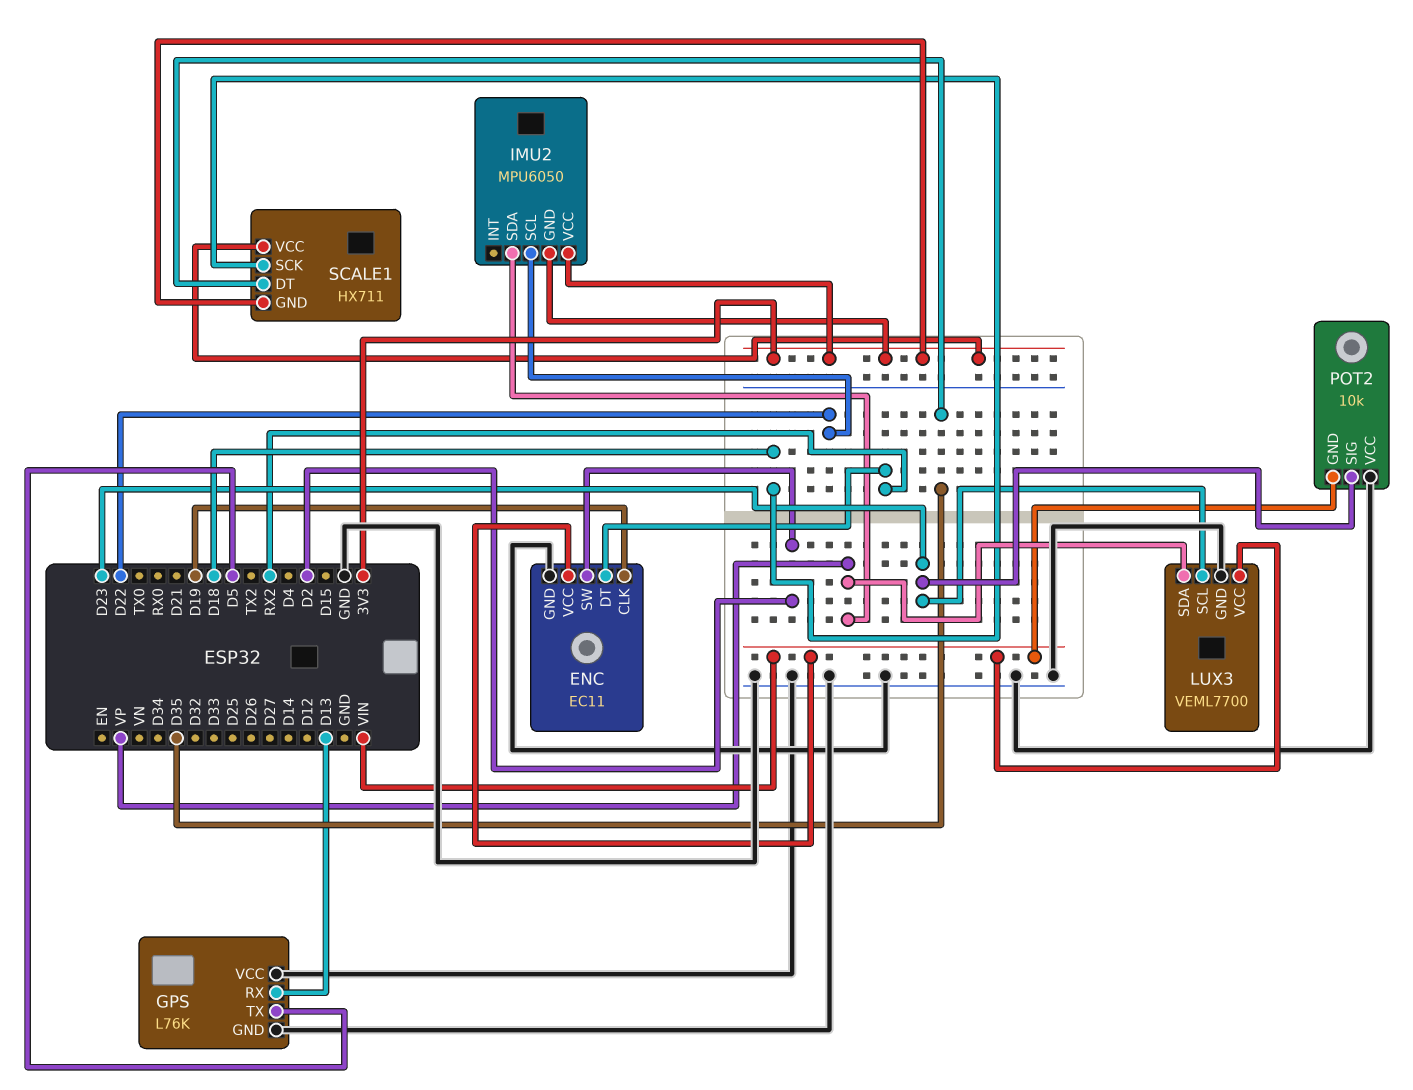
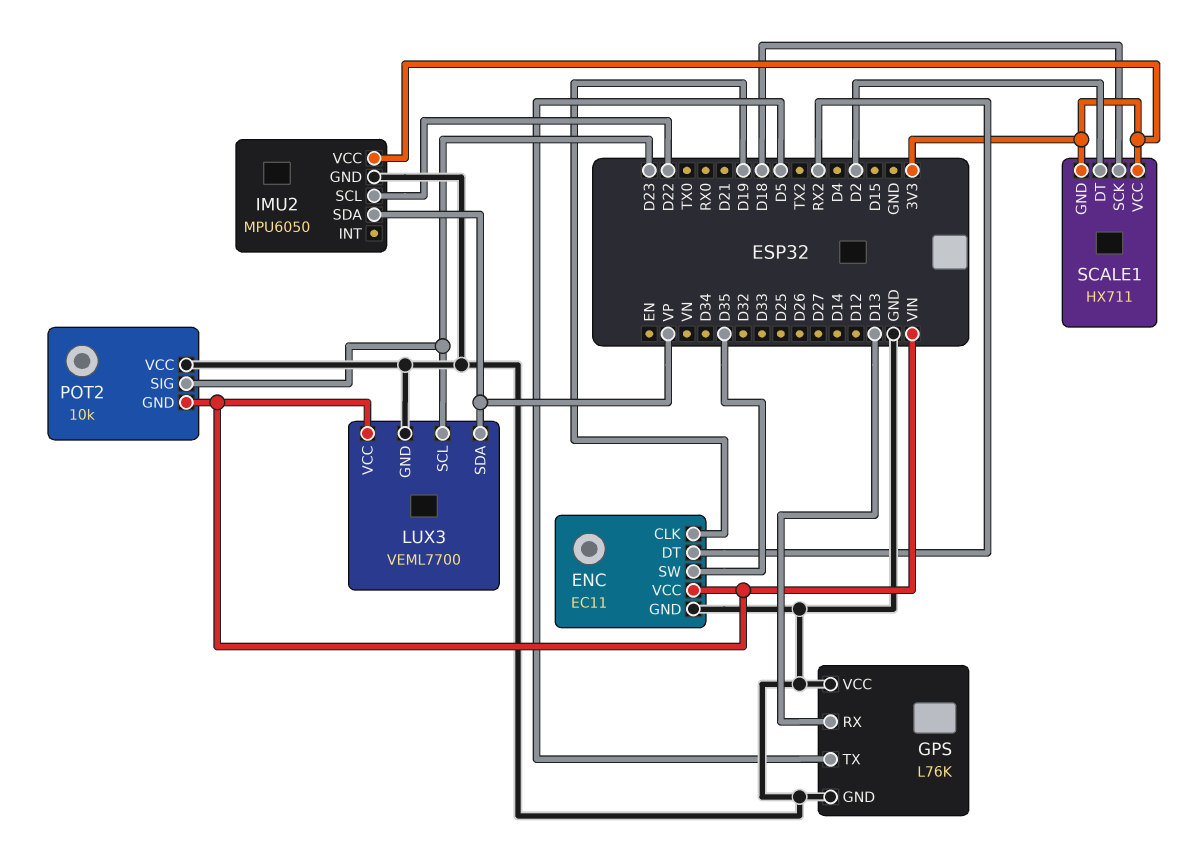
ENC pin SW: D2 -> D35
IMU2 pin GND: 3V3 -> GND
SCALE1 pin DT: D35 -> D2

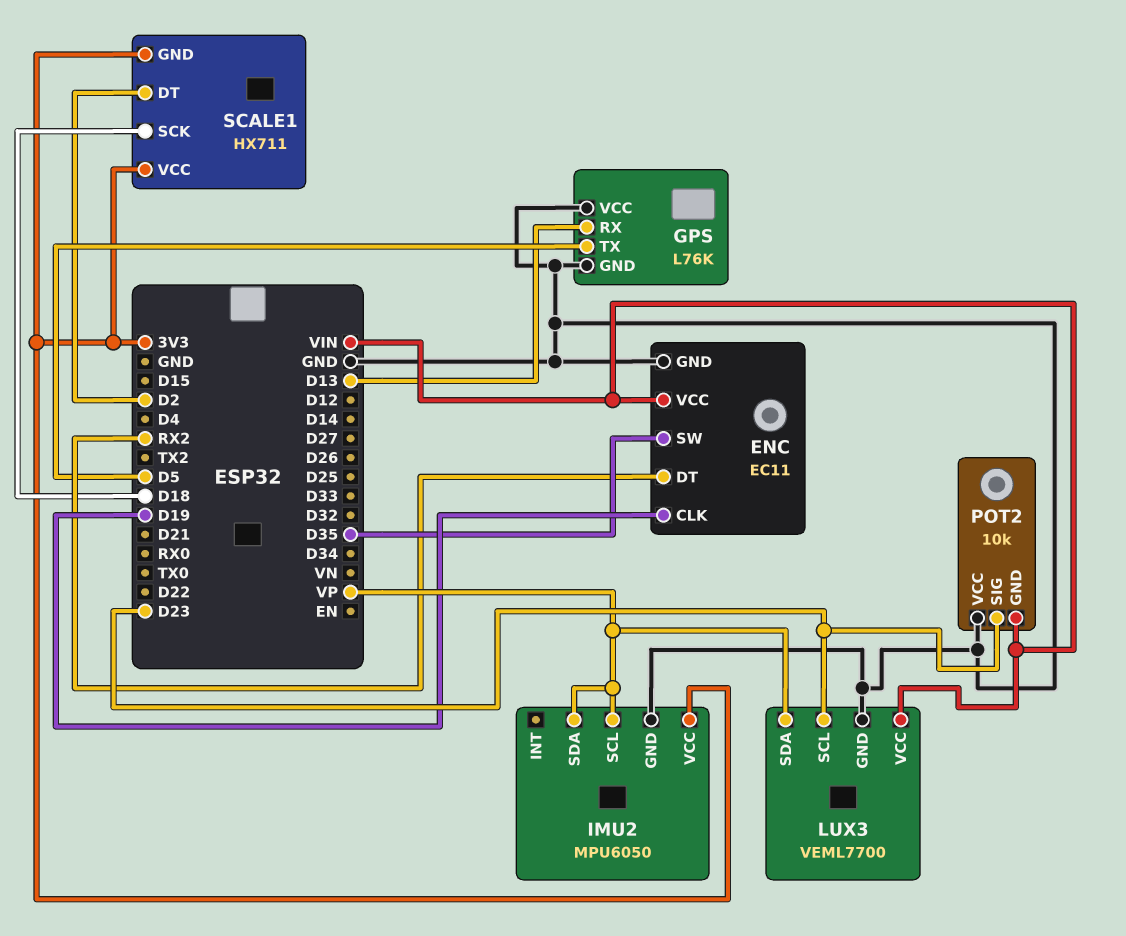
IMU2 pin SCL: D22 -> VP

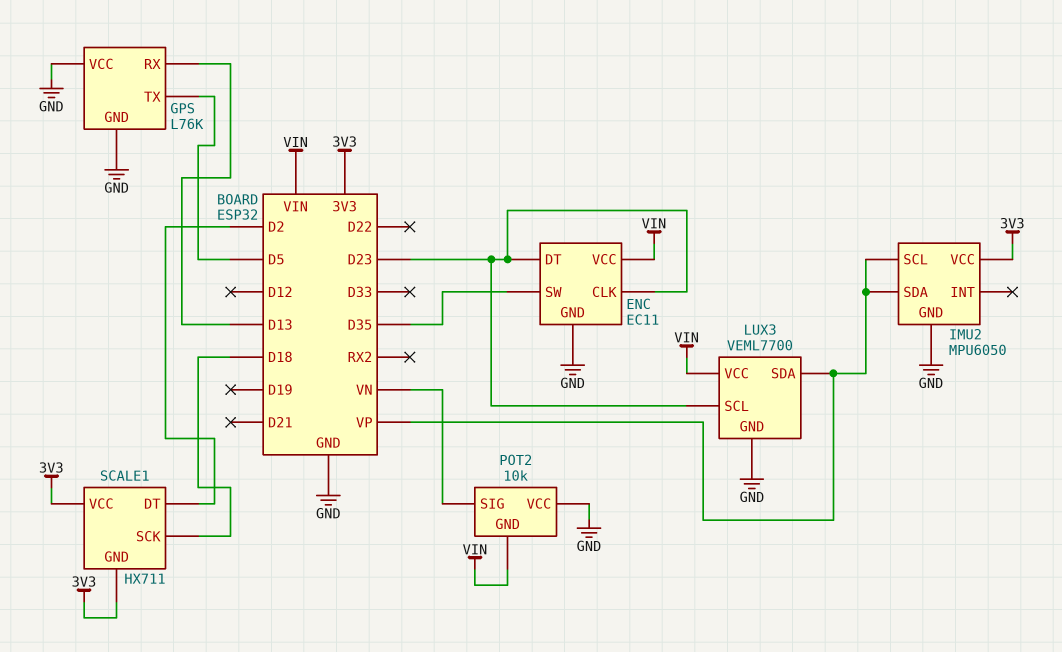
ENC pin CLK: D19 -> D23
ENC pin DT: RX2 -> D23
POT2 pin SIG: D23 -> VN

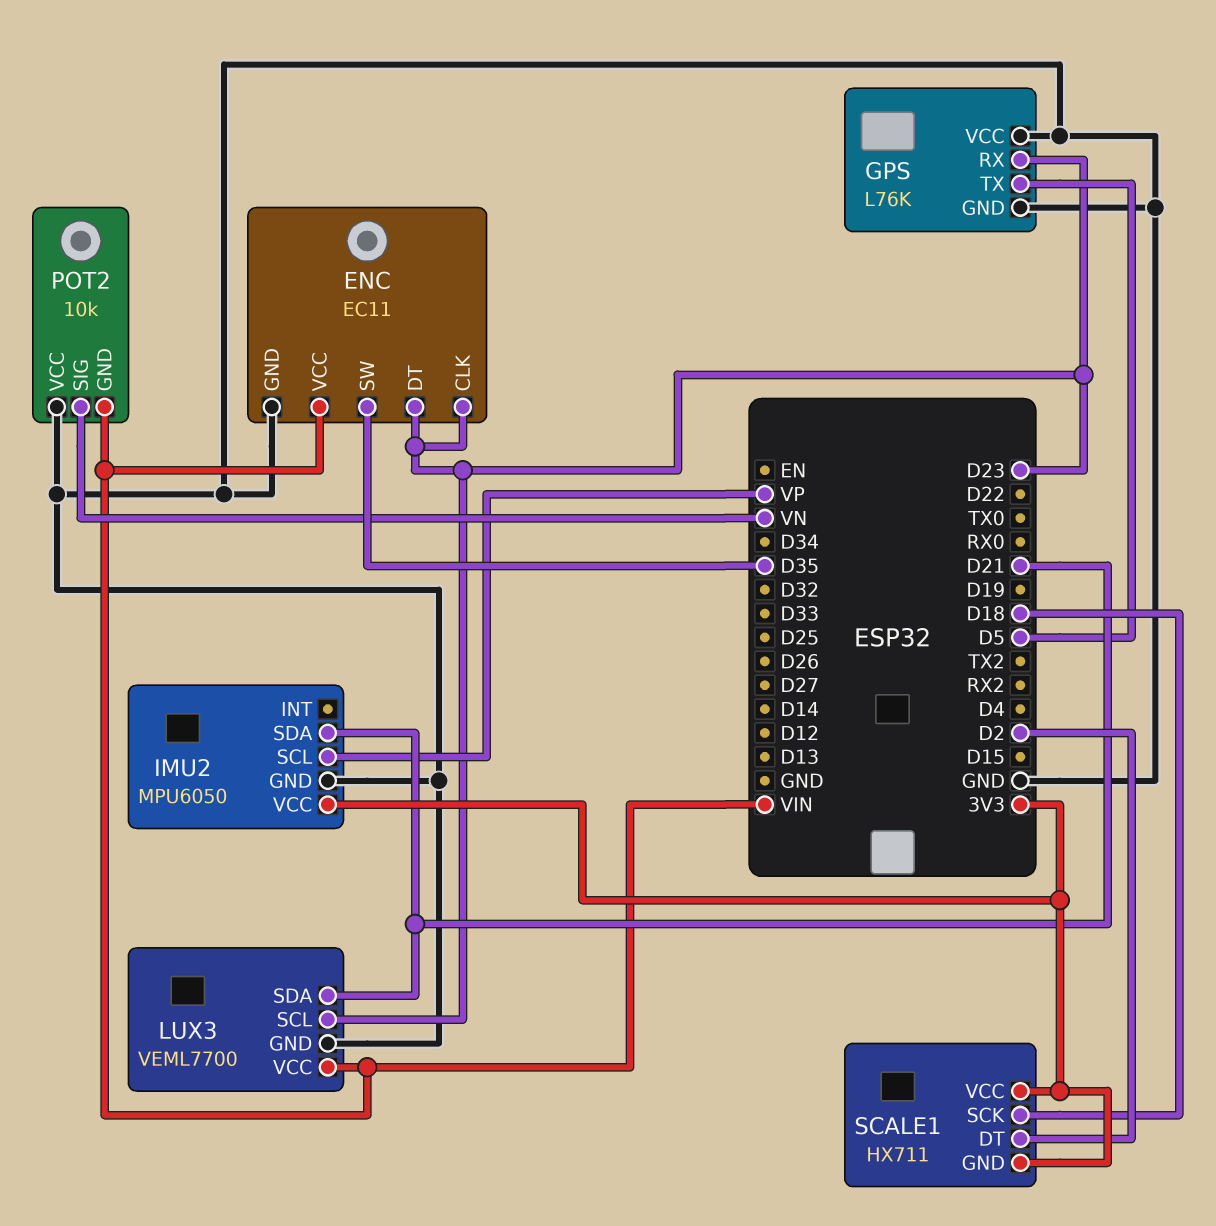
GPS pin RX: D13 -> D23
IMU2 pin SDA: VP -> D21
LUX3 pin SDA: VP -> D21

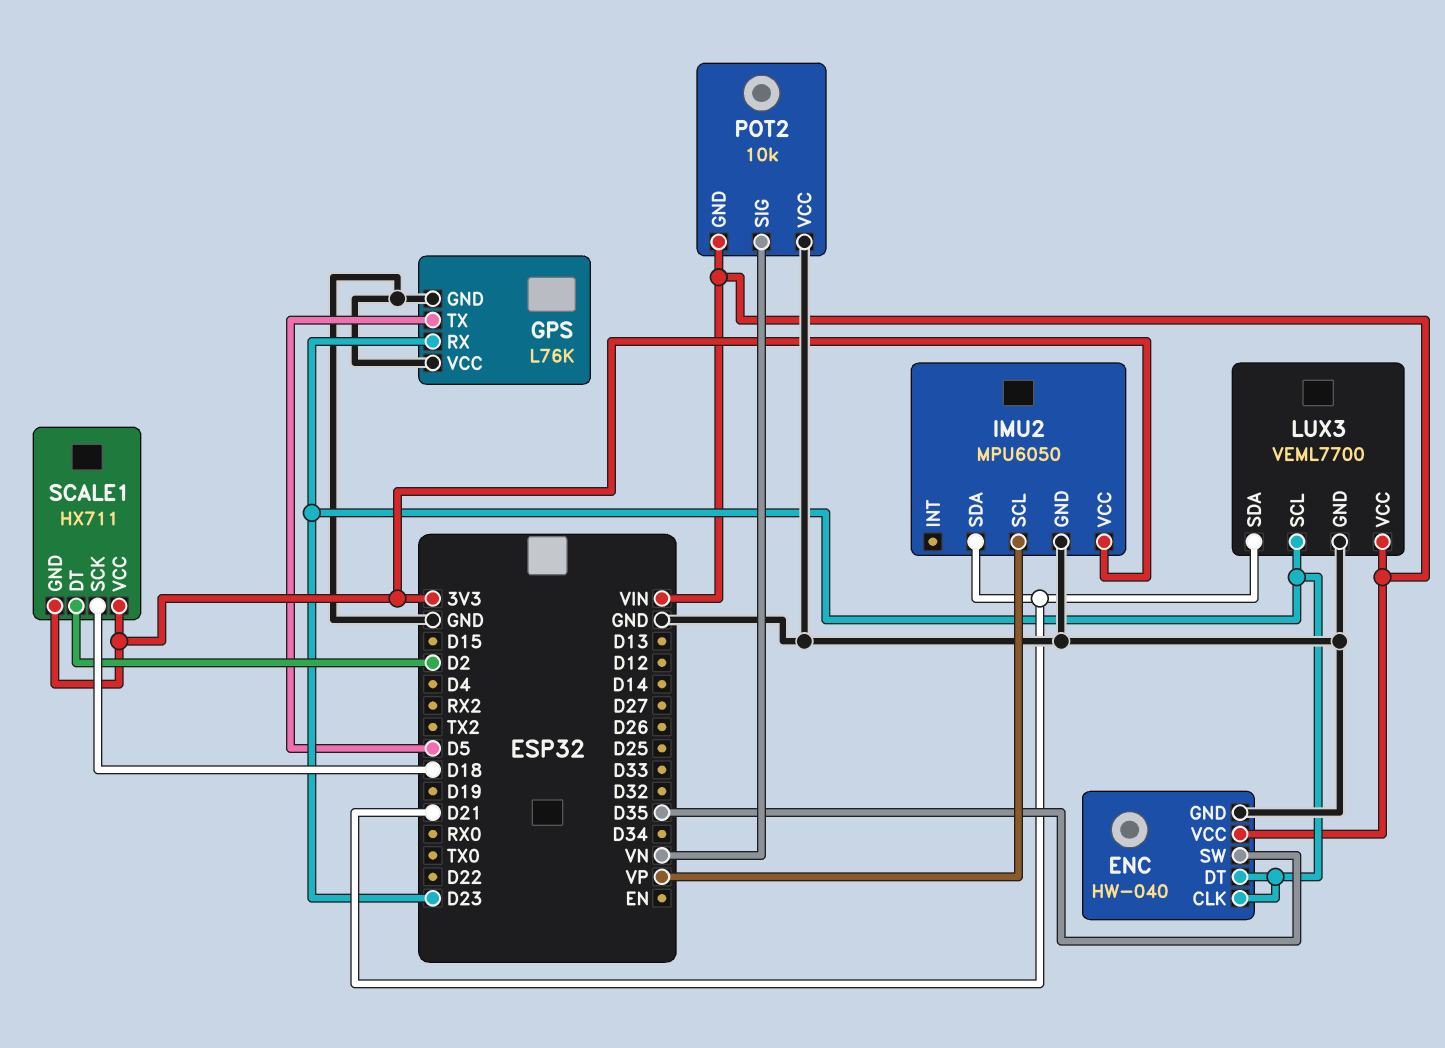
ENC: EC11 -> HW-040

